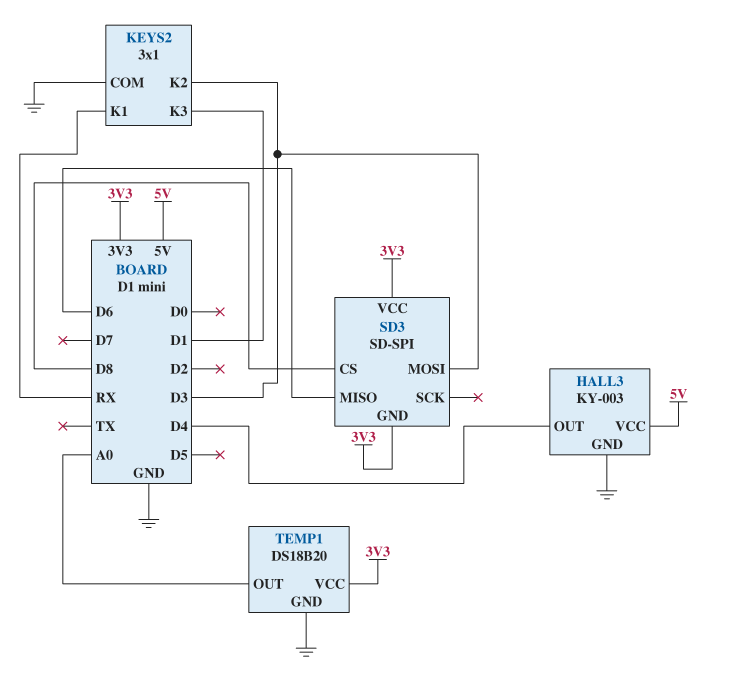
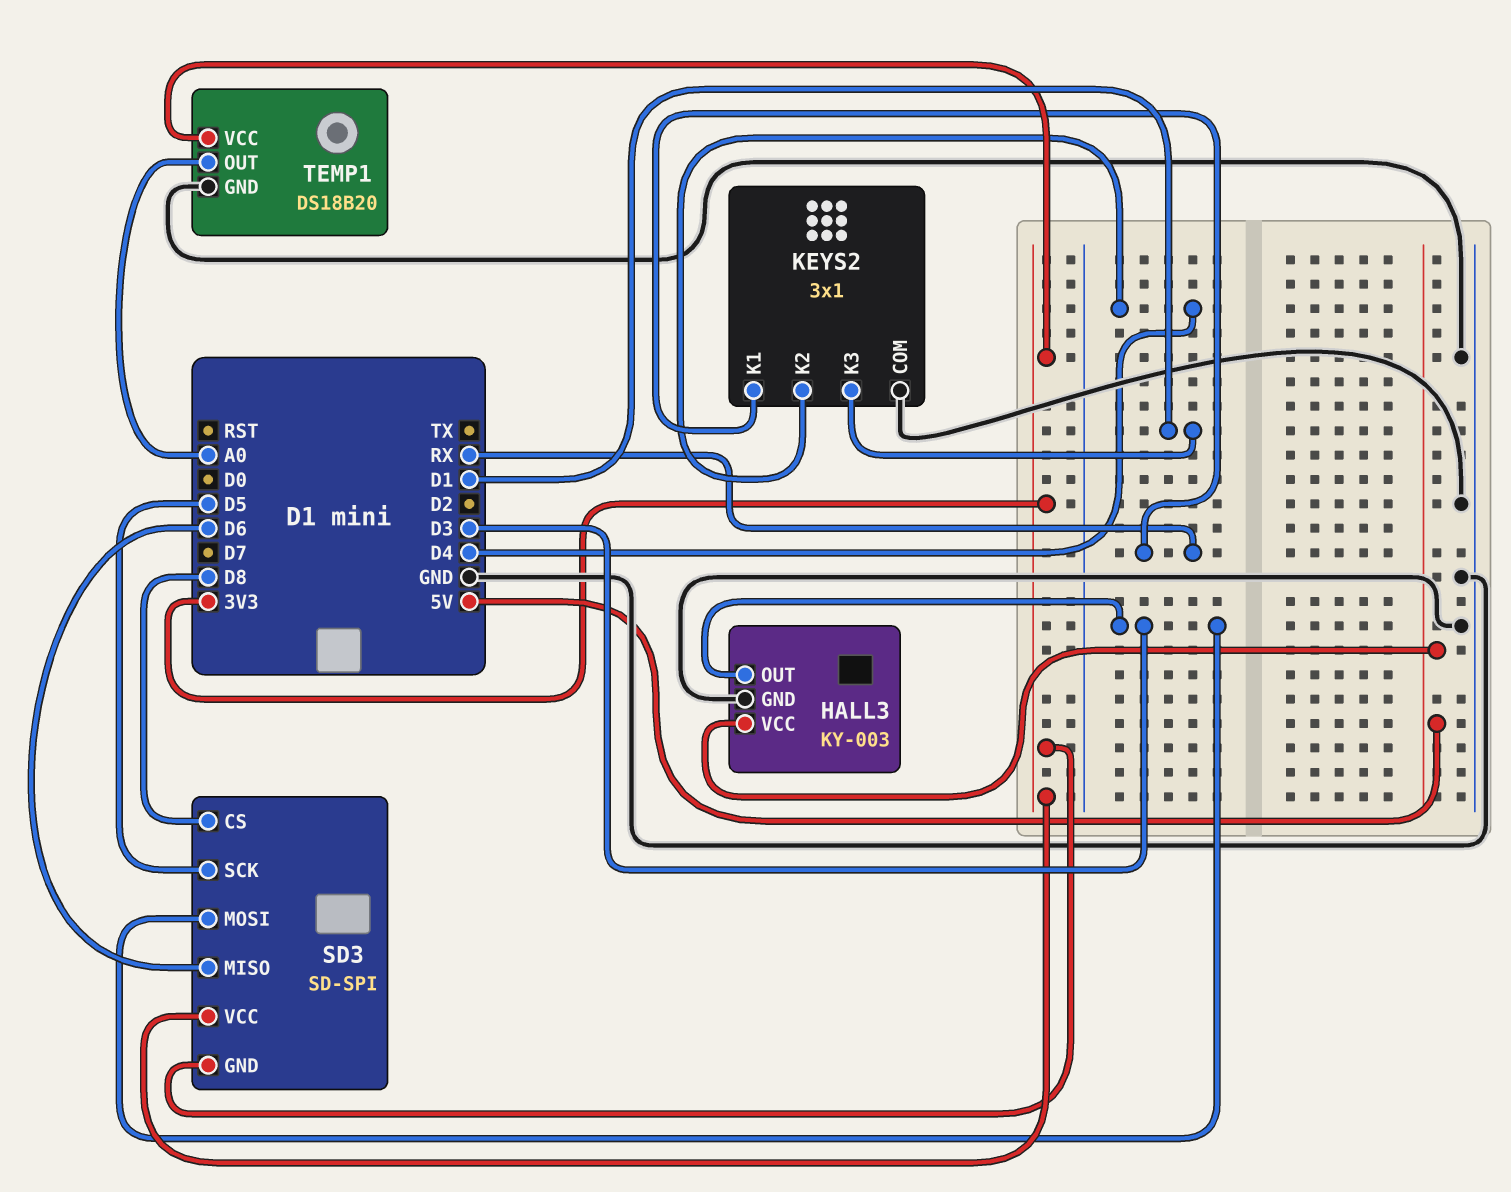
HALL3 pin OUT: D4 -> D3
KEYS2 pin K2: D3 -> D4
SD3 pin SCK: none -> D5

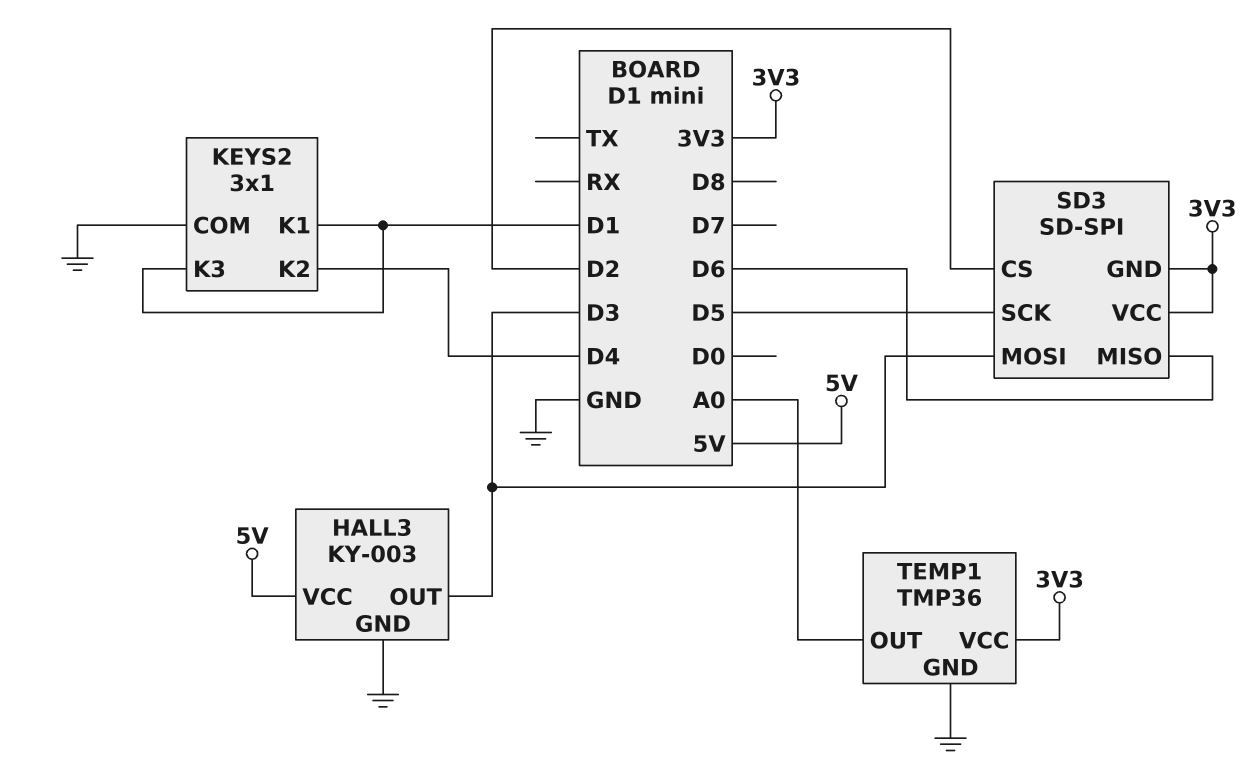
KEYS2 pin K1: RX -> D1
SD3 pin CS: D8 -> D2
TEMP1: DS18B20 -> TMP36

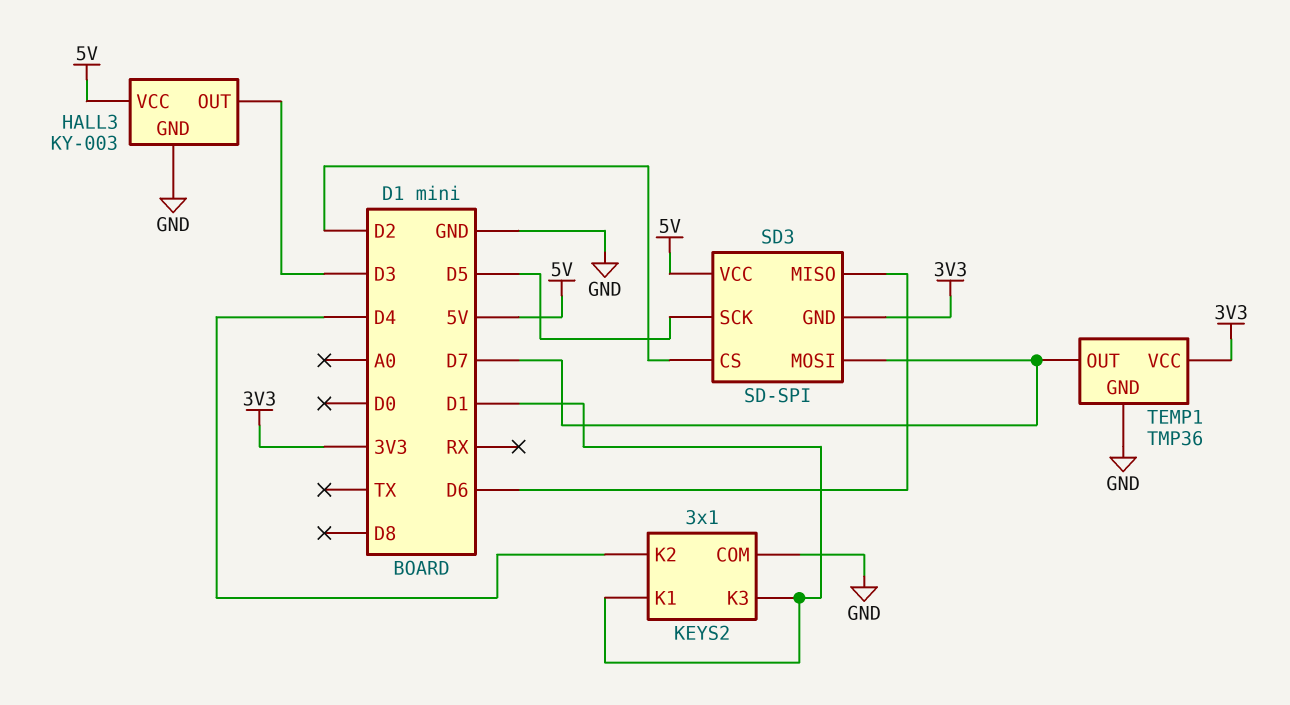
SD3 pin MOSI: D3 -> D7
SD3 pin VCC: 3V3 -> 5V
TEMP1 pin OUT: A0 -> D7

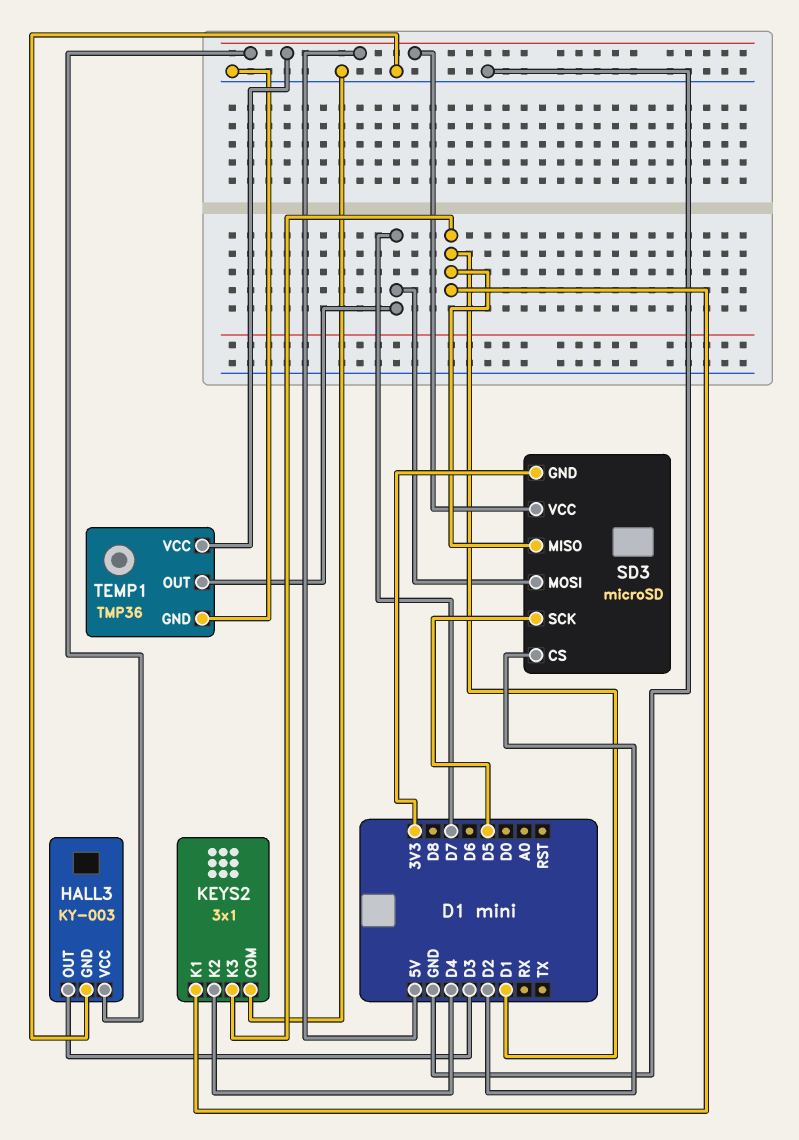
SD3: SD-SPI -> microSD
SD3 pin MISO: D6 -> D1
TEMP1 pin VCC: 3V3 -> 5V

